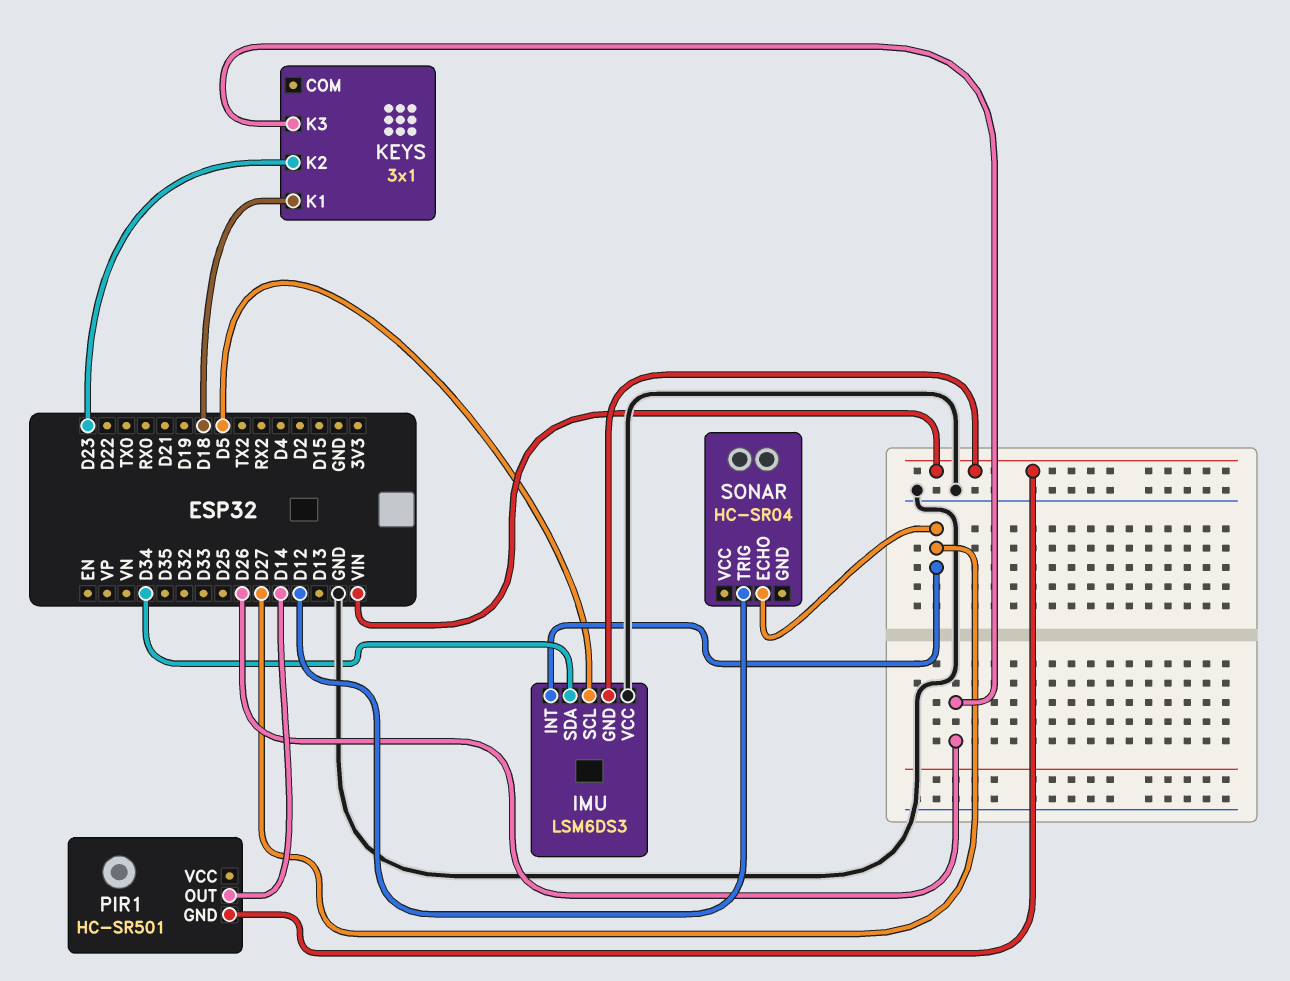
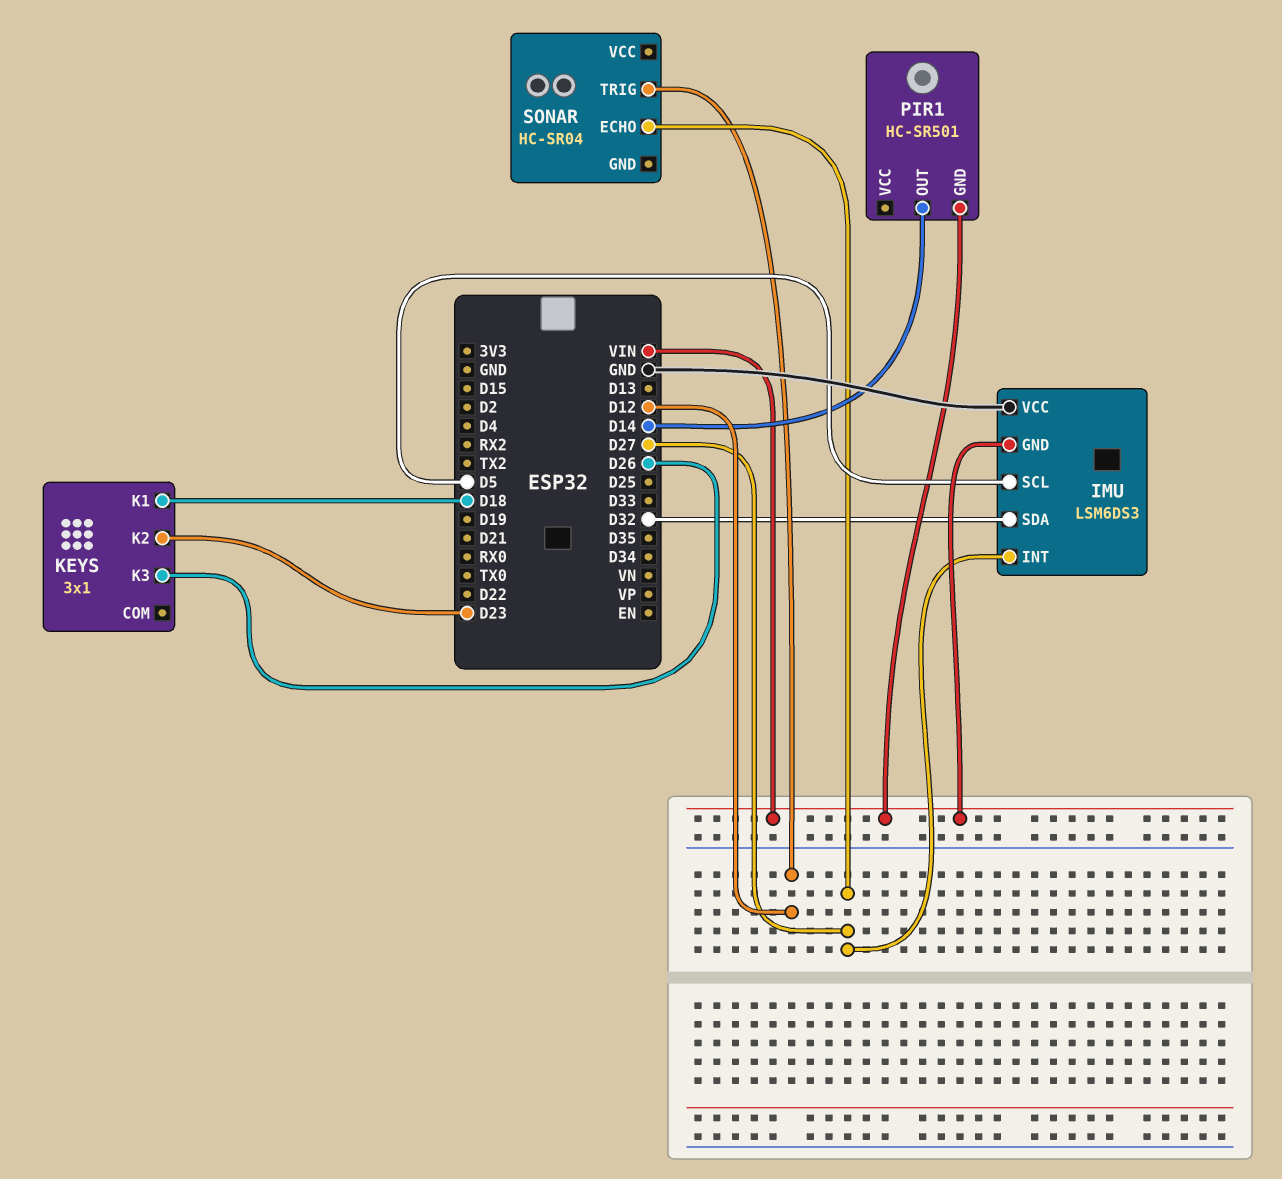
IMU pin SDA: D34 -> D32

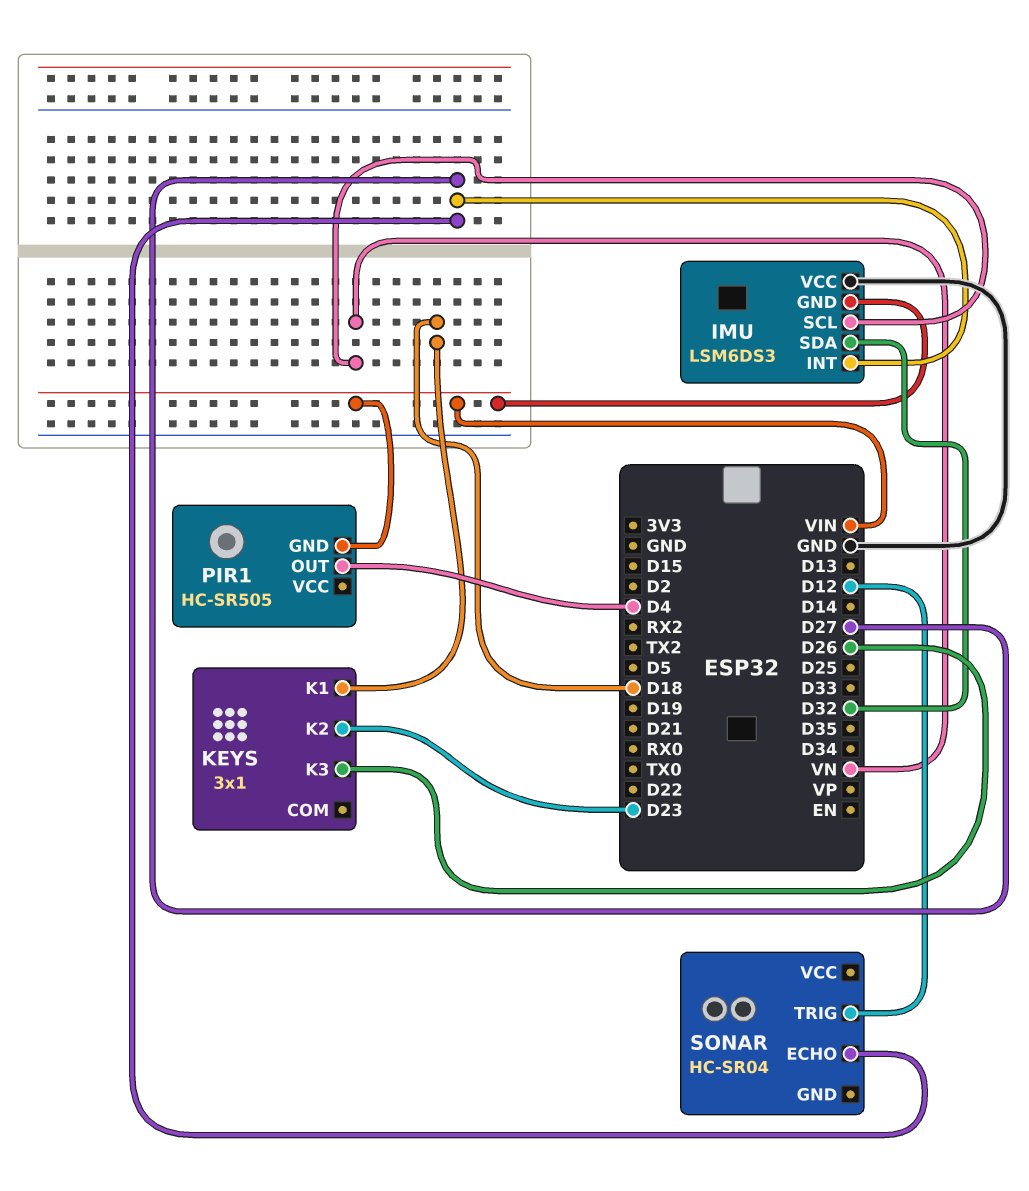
IMU pin SCL: D5 -> VN
PIR1: HC-SR501 -> HC-SR505
PIR1 pin OUT: D14 -> D4

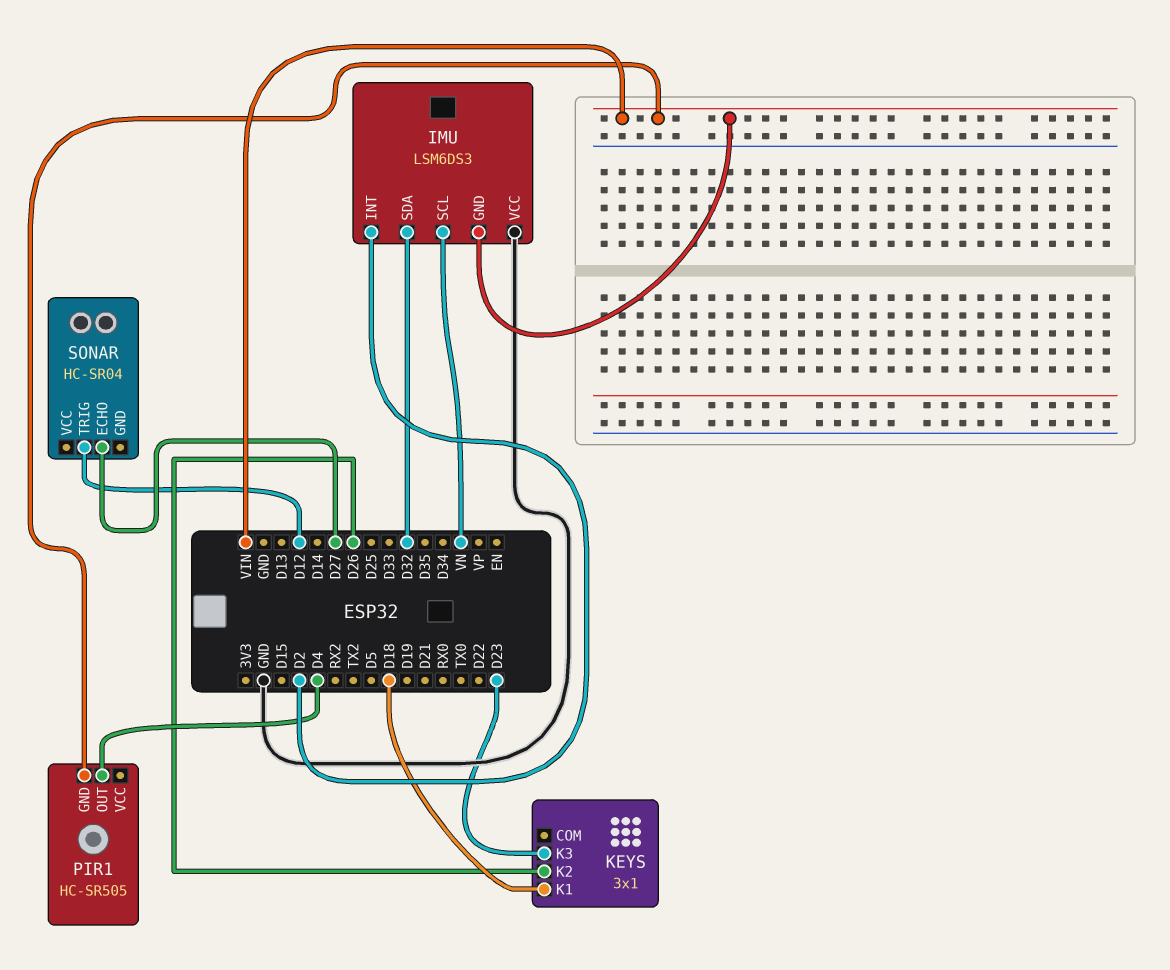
IMU pin INT: D27 -> D2
KEYS pin K2: D23 -> D26
KEYS pin K3: D26 -> D23

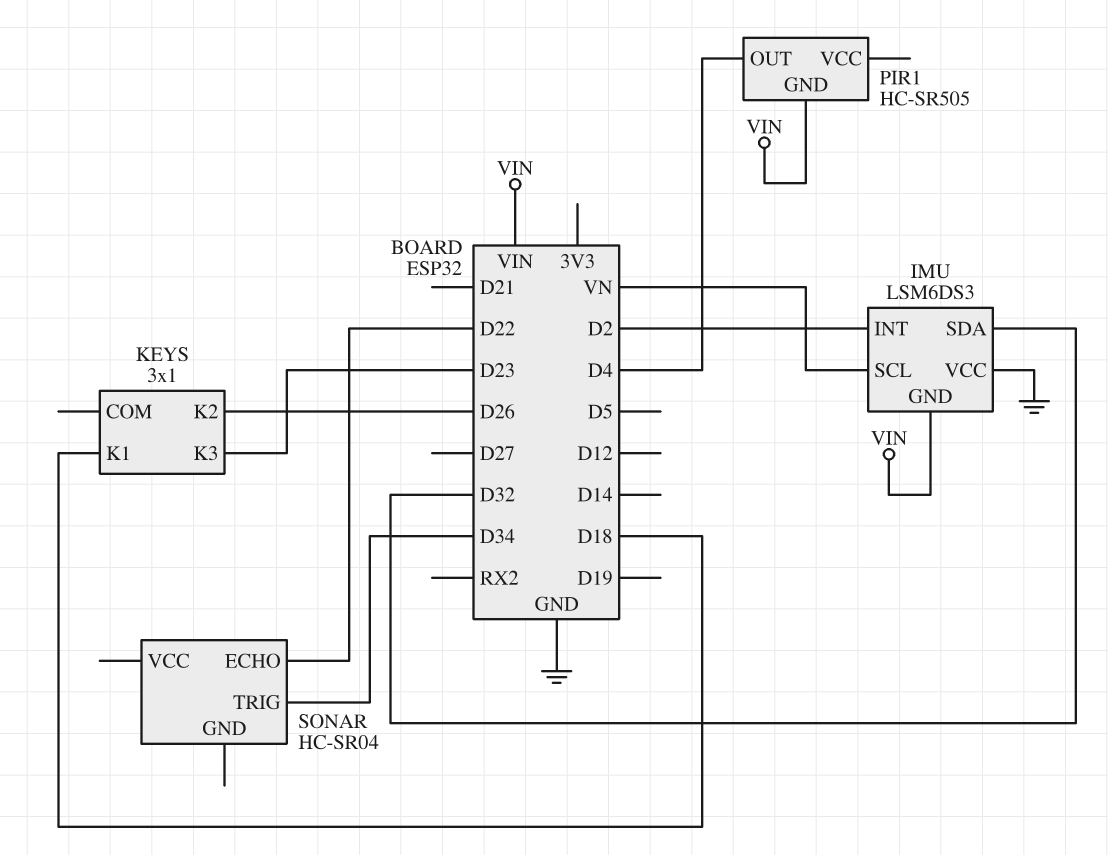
SONAR pin ECHO: D27 -> D22
SONAR pin TRIG: D12 -> D34

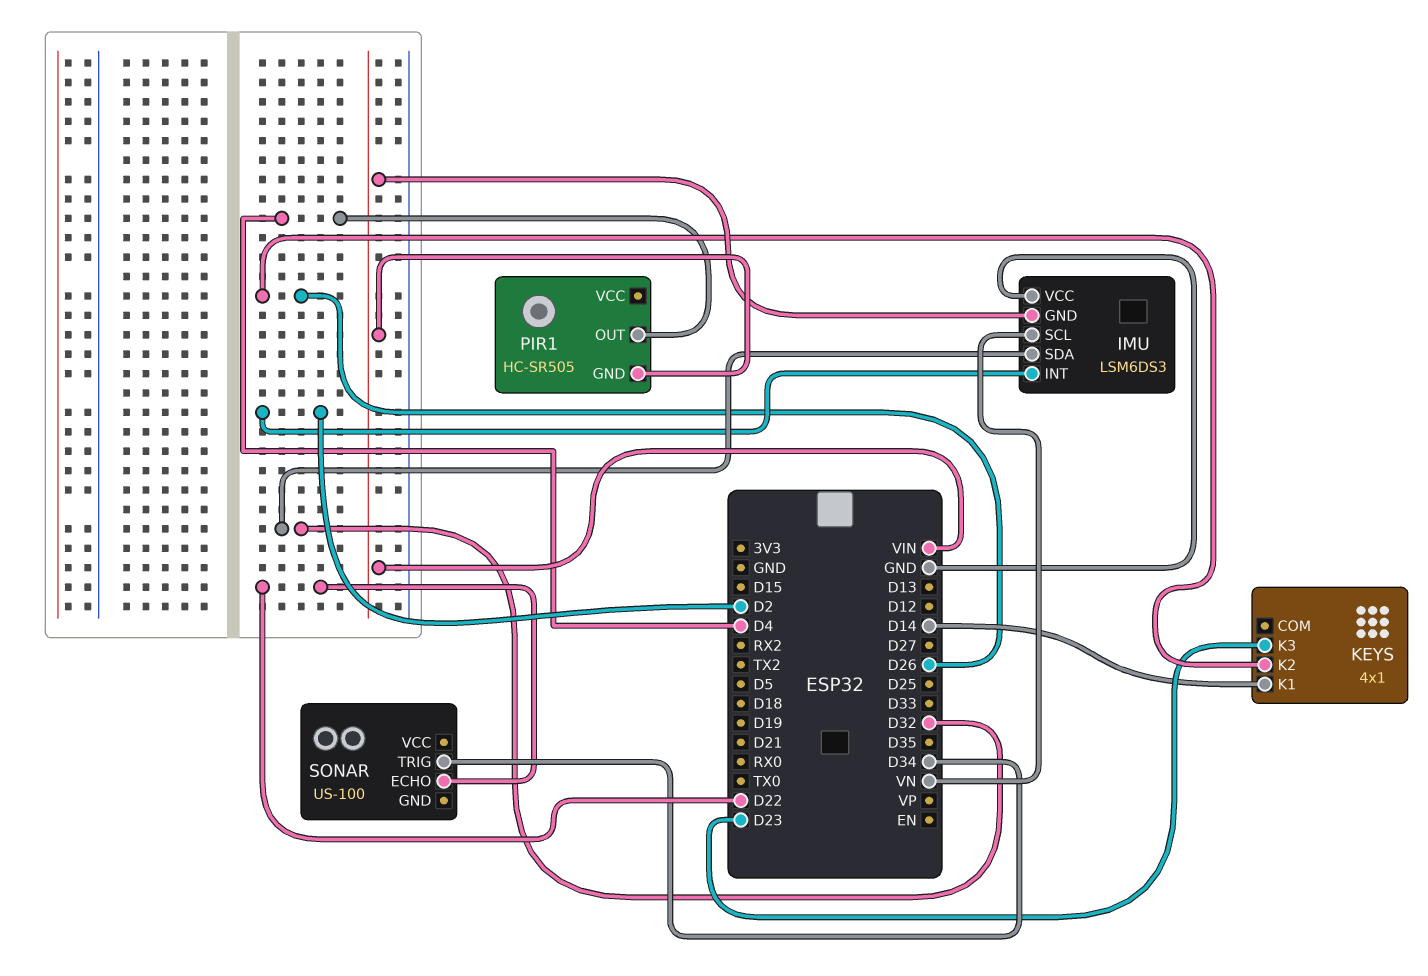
KEYS: 3x1 -> 4x1
KEYS pin K1: D18 -> D14
SONAR: HC-SR04 -> US-100

